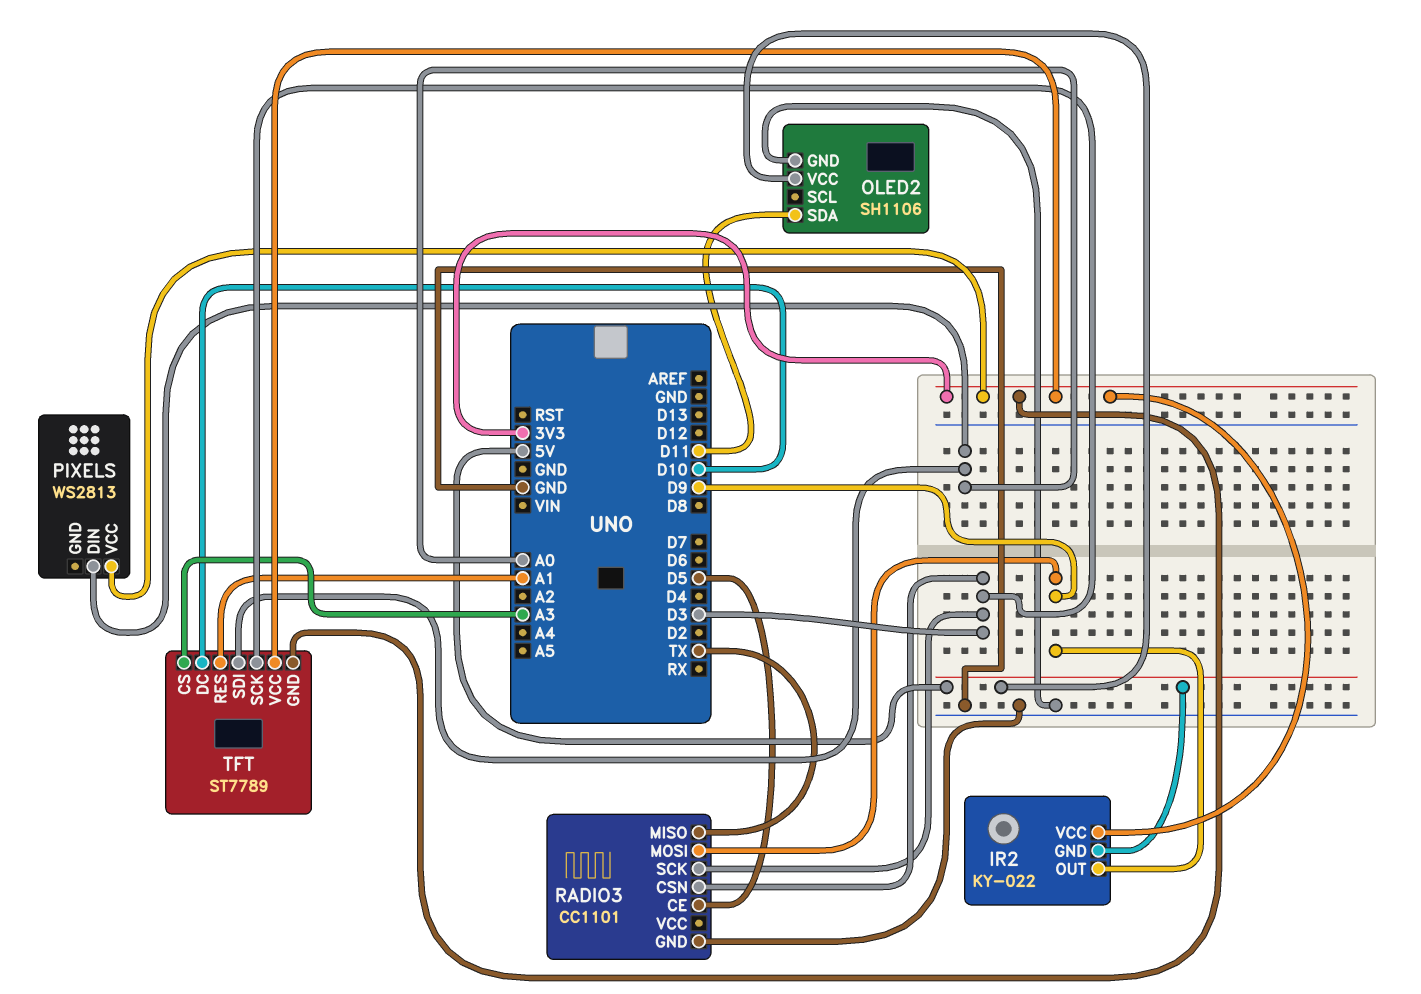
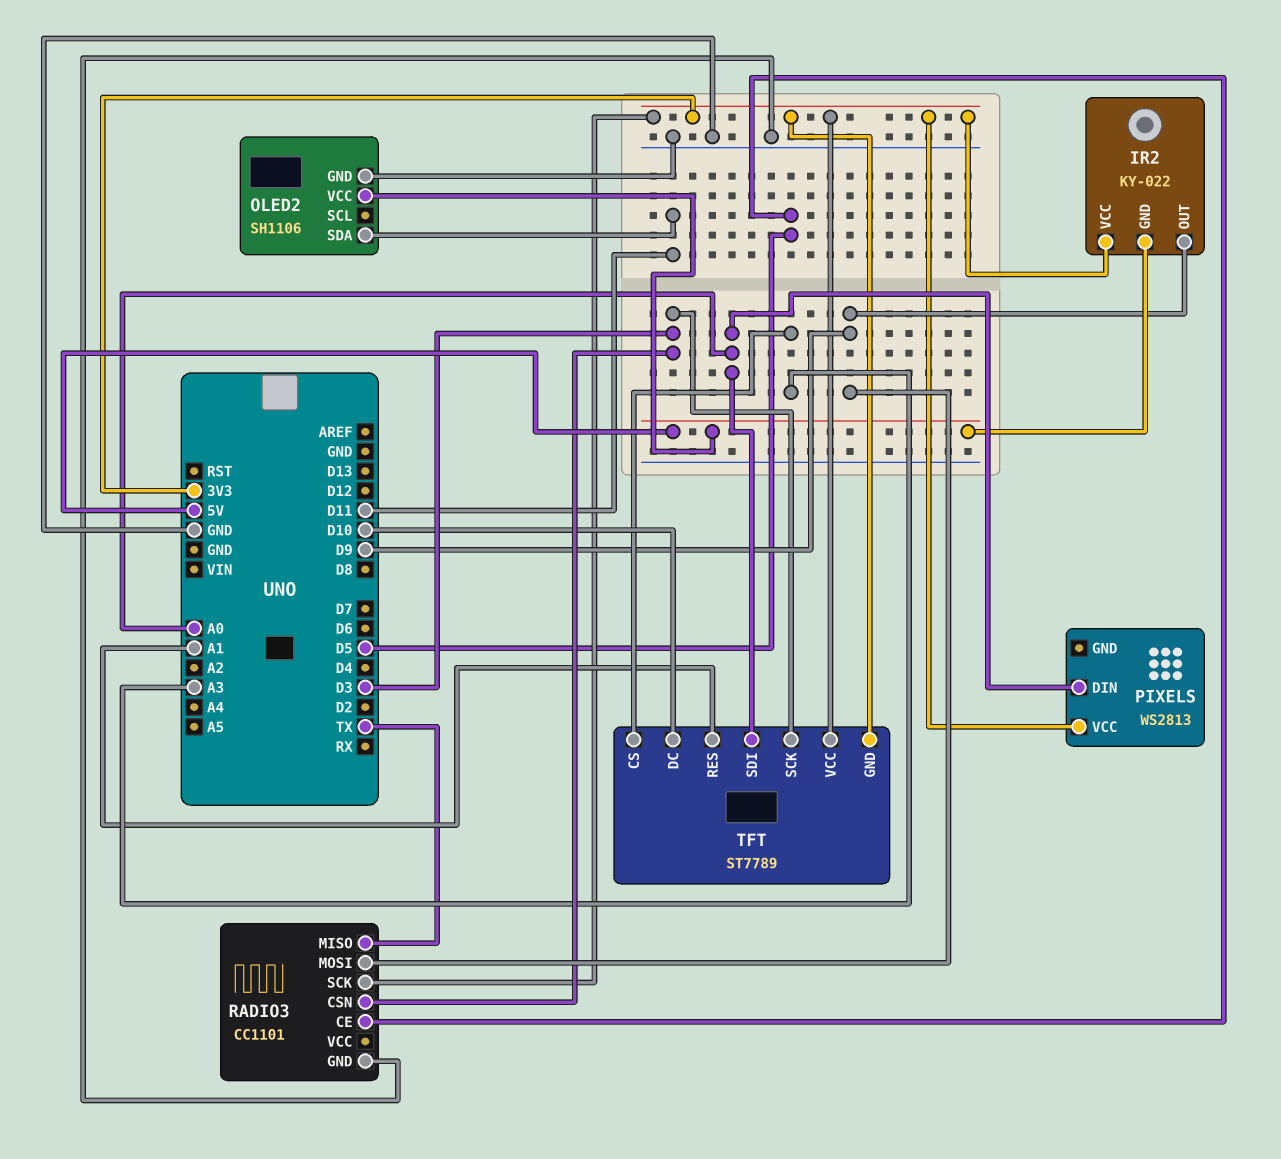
RADIO3 pin SCK: D3 -> 3V3

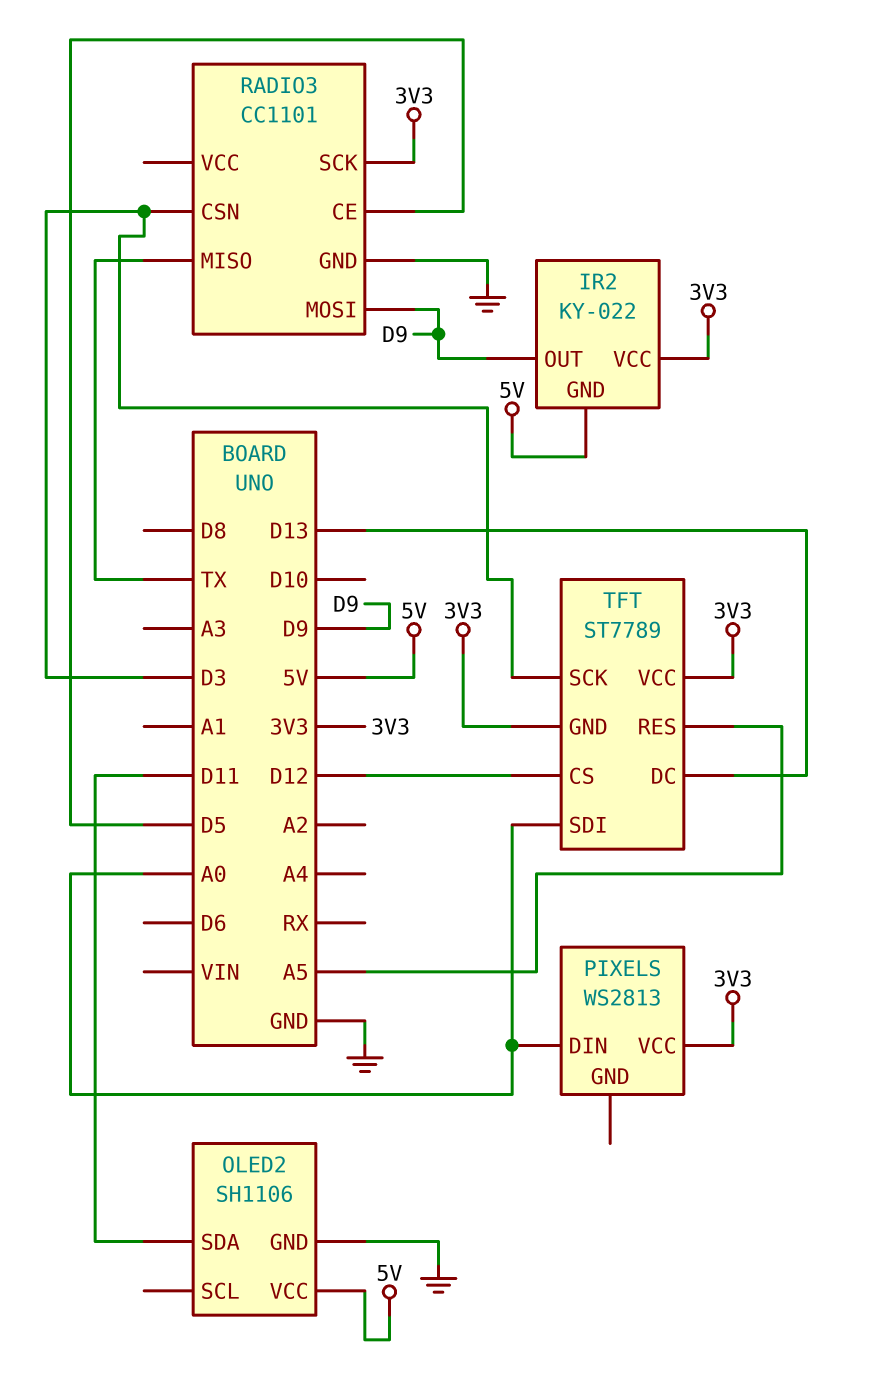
TFT pin CS: A3 -> D12
TFT pin DC: D10 -> D13
TFT pin RES: A1 -> A5

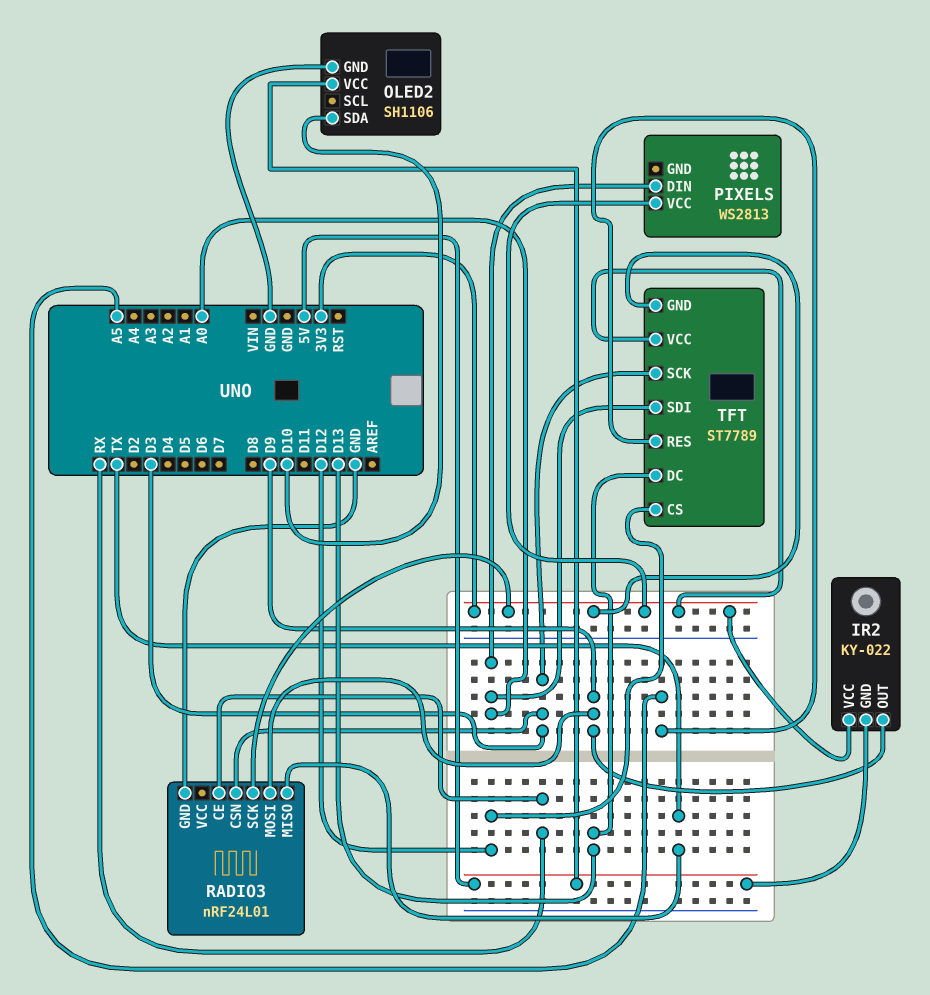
OLED2 pin SDA: D11 -> D10
RADIO3: CC1101 -> nRF24L01
RADIO3 pin CE: D5 -> RX

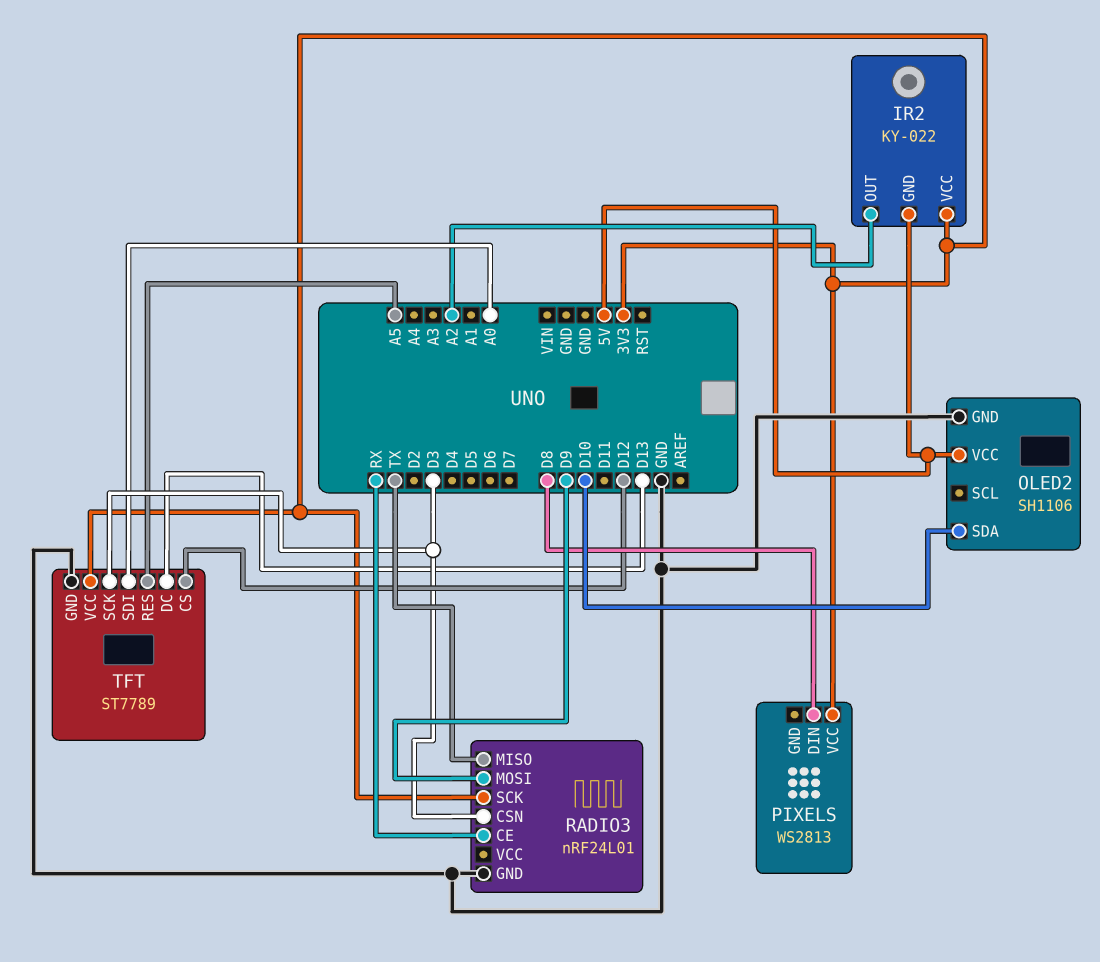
IR2 pin OUT: D9 -> A2
PIXELS pin DIN: A0 -> D8
TFT pin GND: 3V3 -> GND

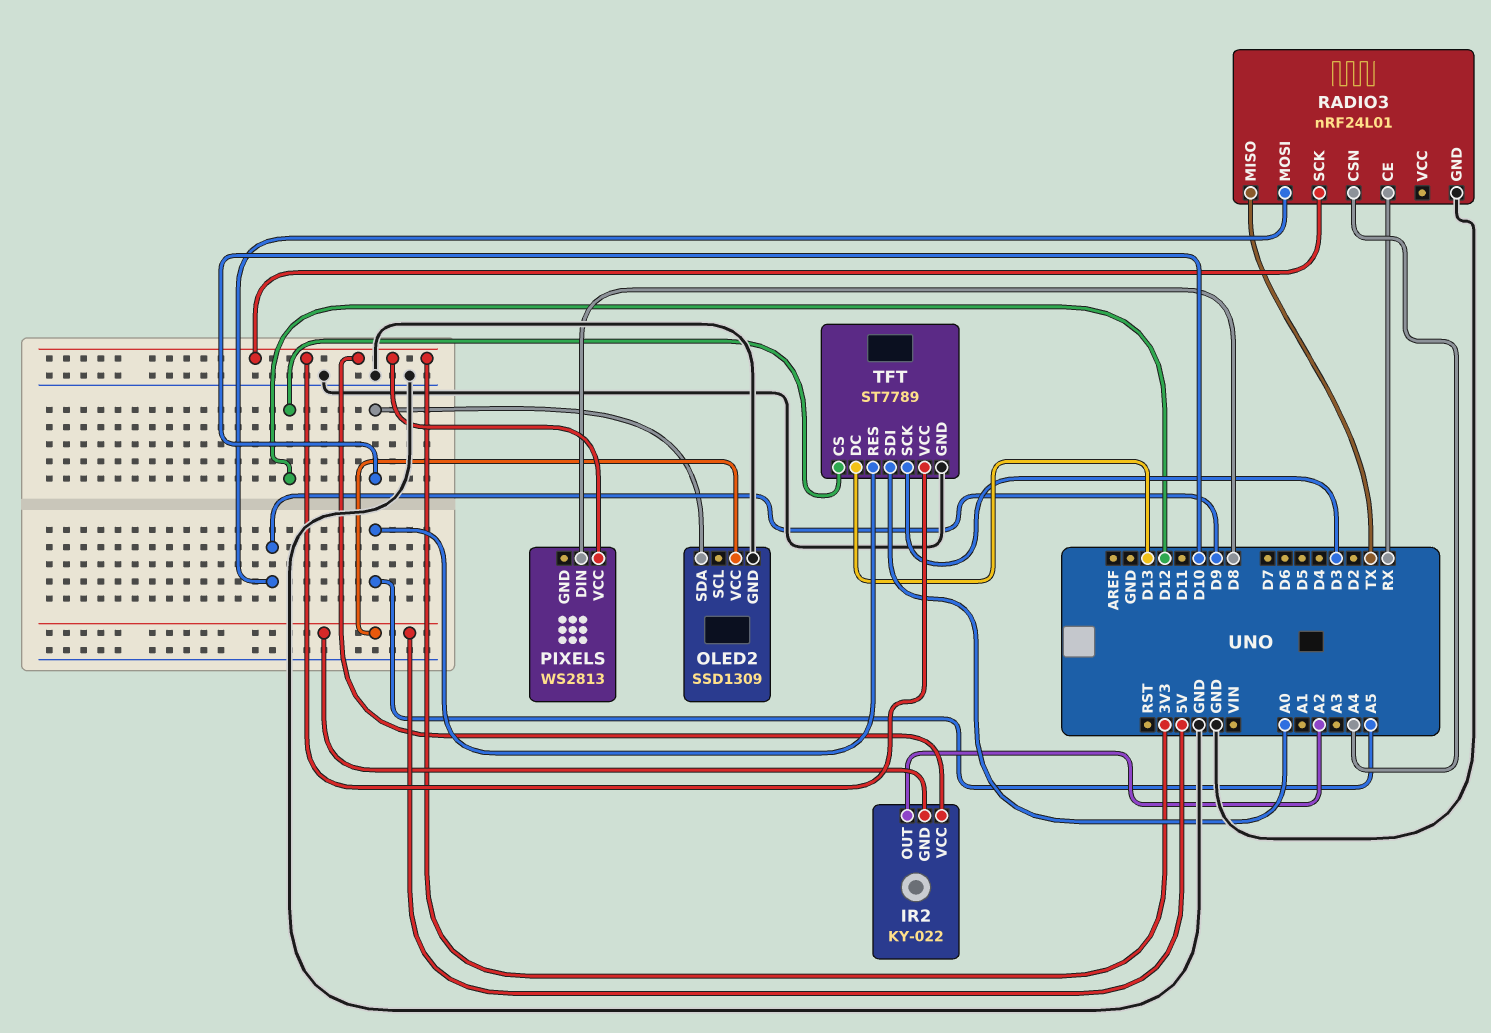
OLED2: SH1106 -> SSD1309
RADIO3 pin CSN: D3 -> A4

